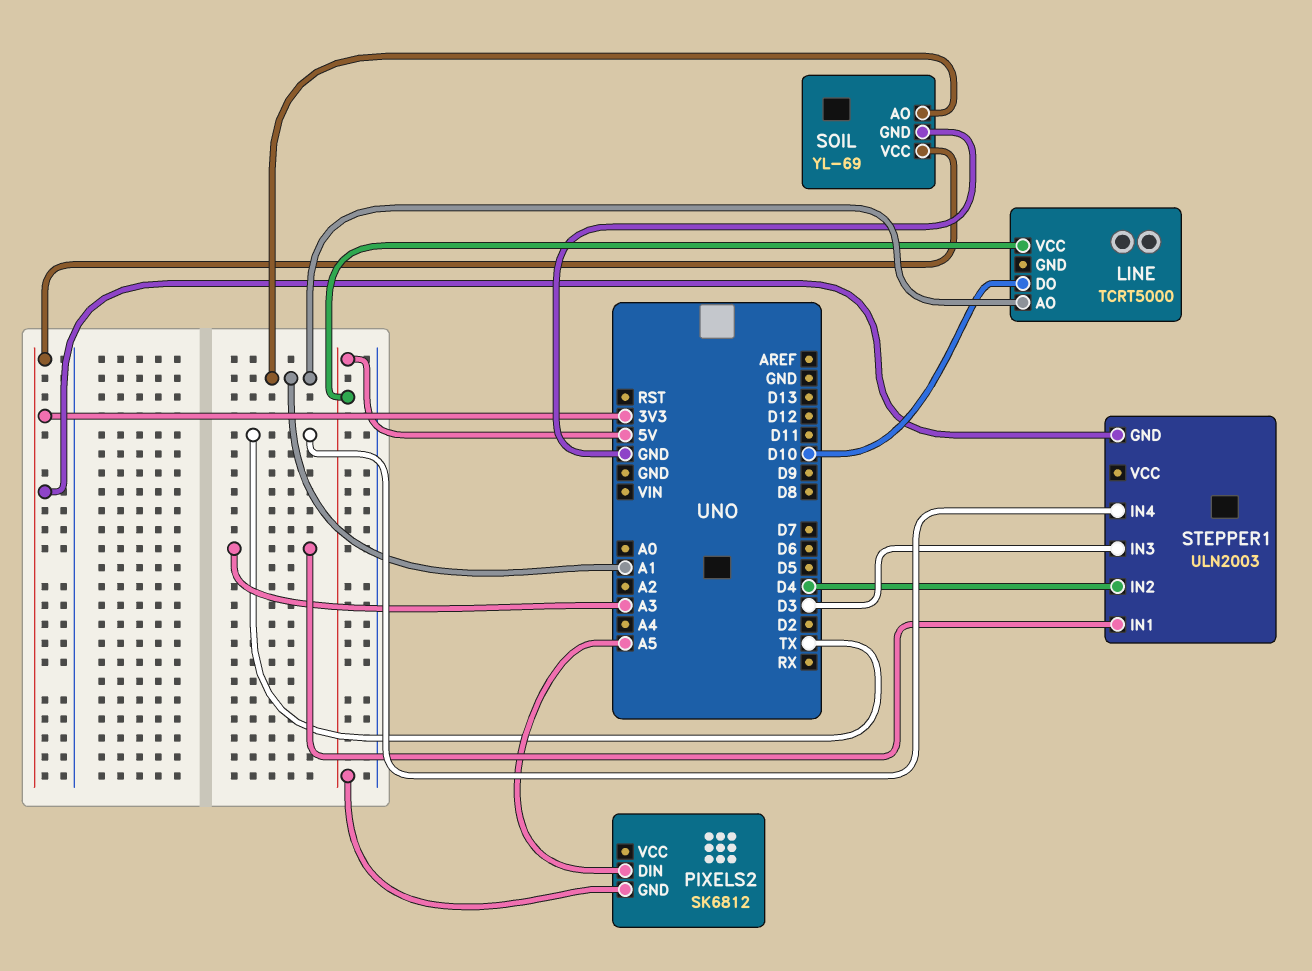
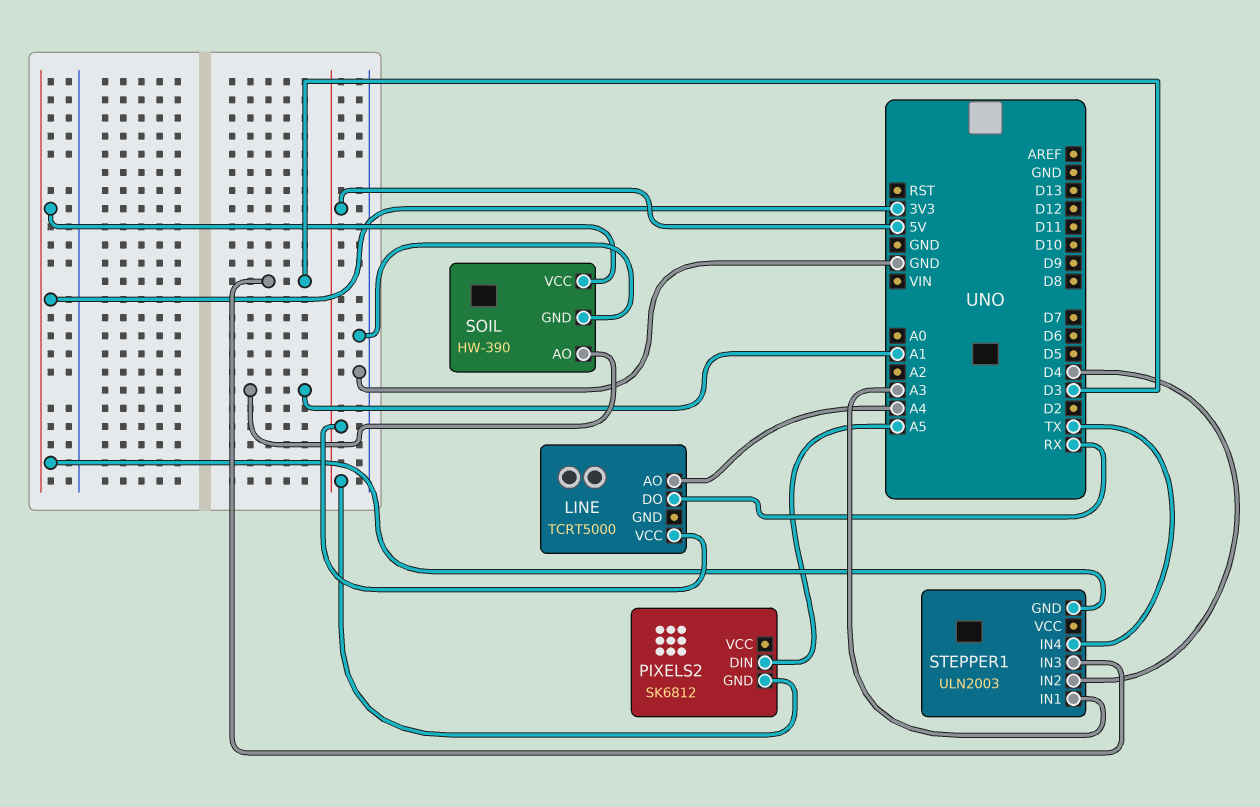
LINE pin AO: A1 -> A4
LINE pin DO: D10 -> RX
SOIL: YL-69 -> HW-390

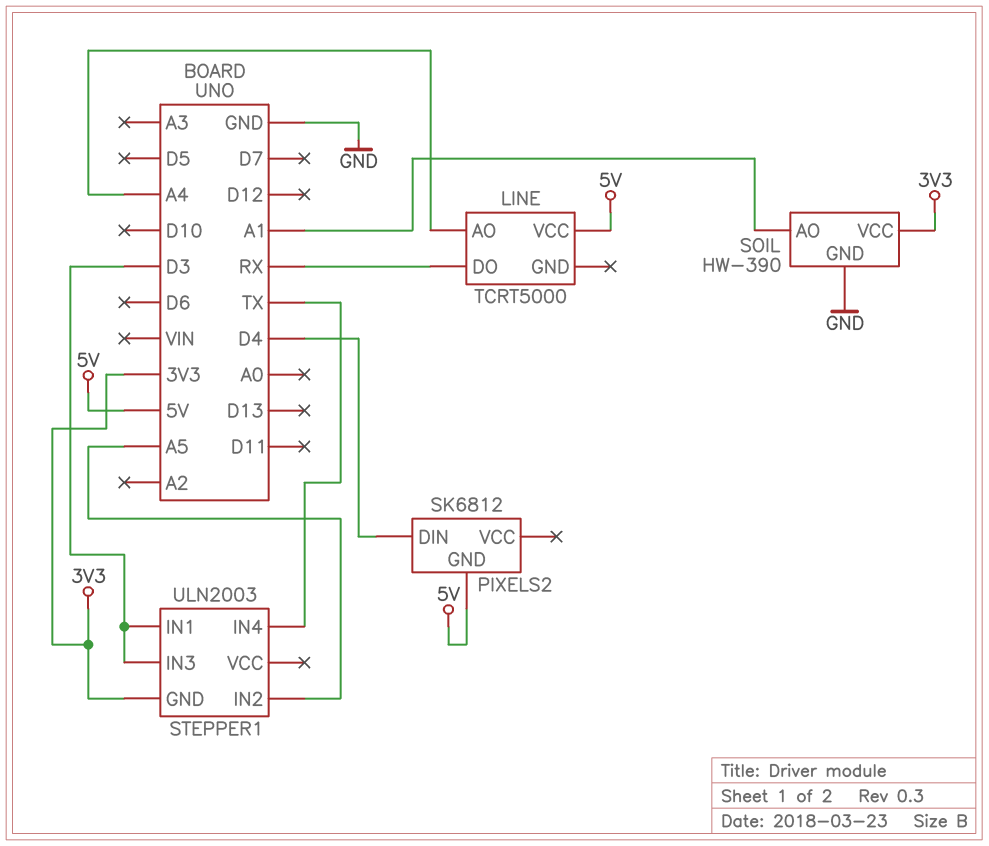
PIXELS2 pin DIN: A5 -> D4
STEPPER1 pin IN1: A3 -> D3
STEPPER1 pin IN2: D4 -> A5

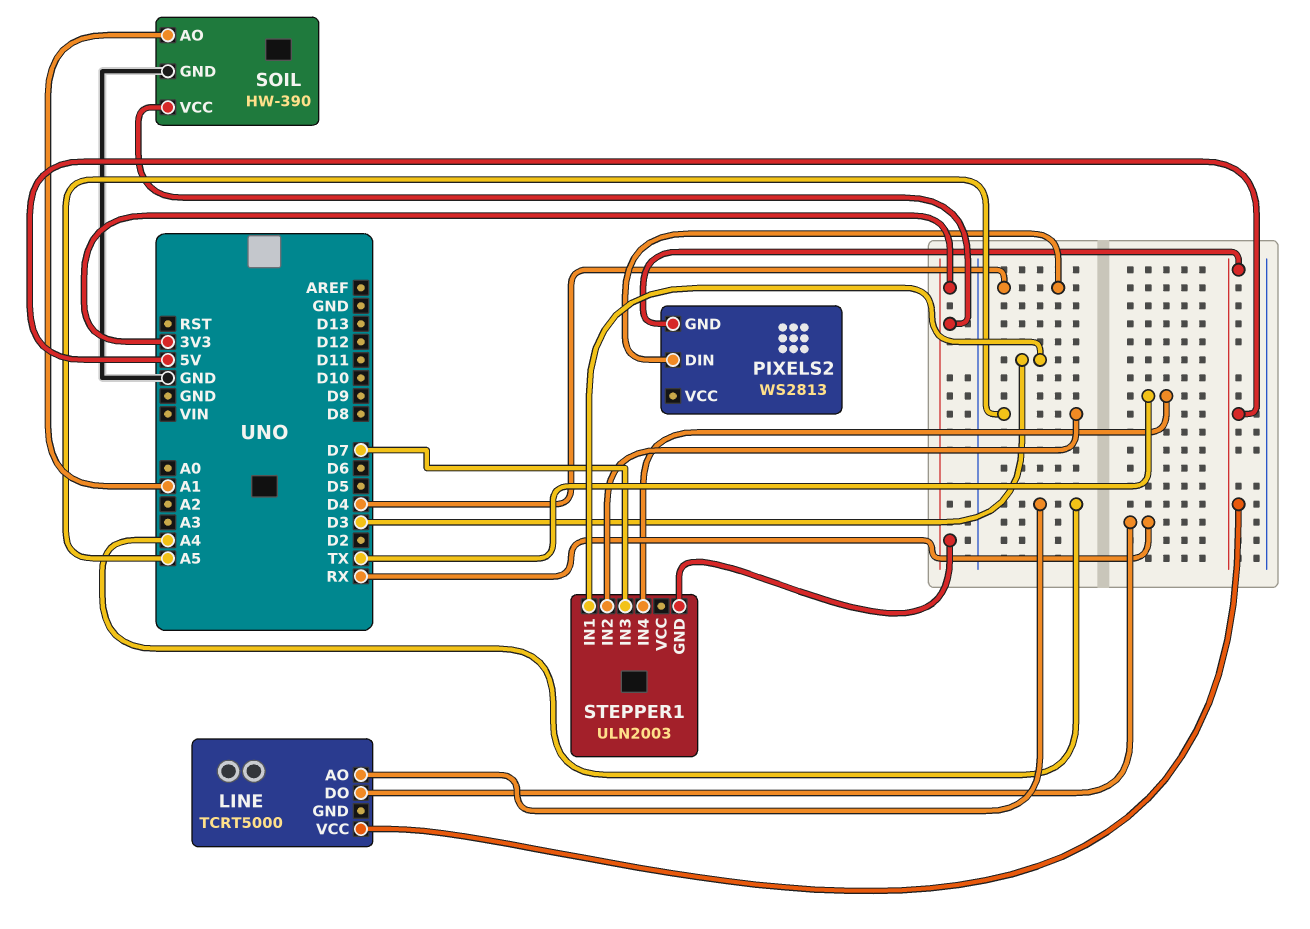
PIXELS2: SK6812 -> WS2813
STEPPER1 pin IN3: D3 -> D7

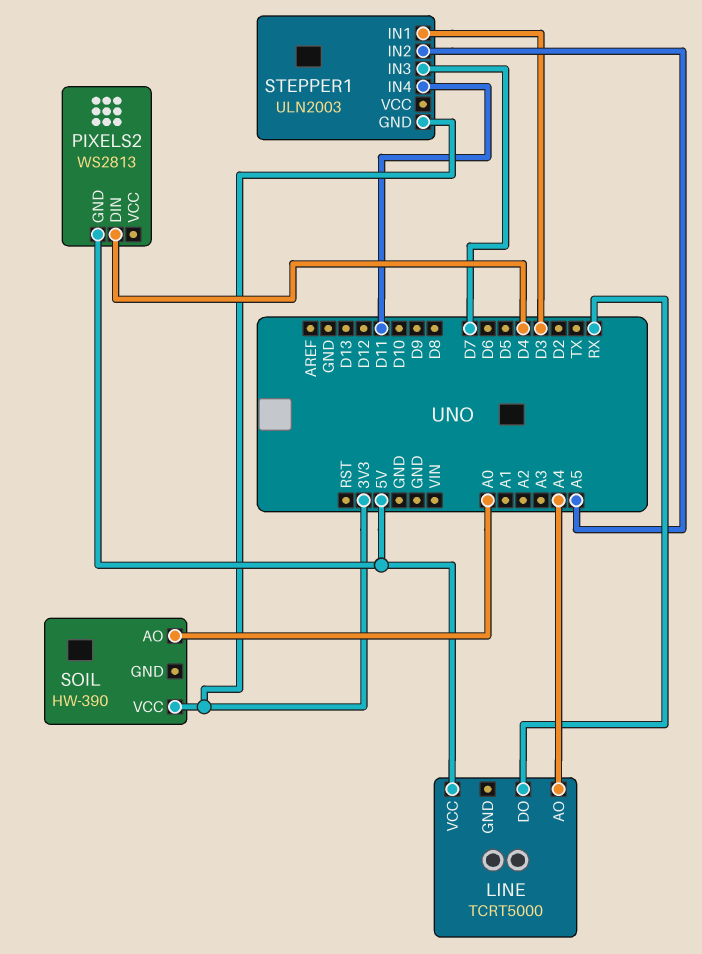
SOIL pin AO: A1 -> A0
SOIL pin GND: GND -> none
STEPPER1 pin IN4: TX -> D11

